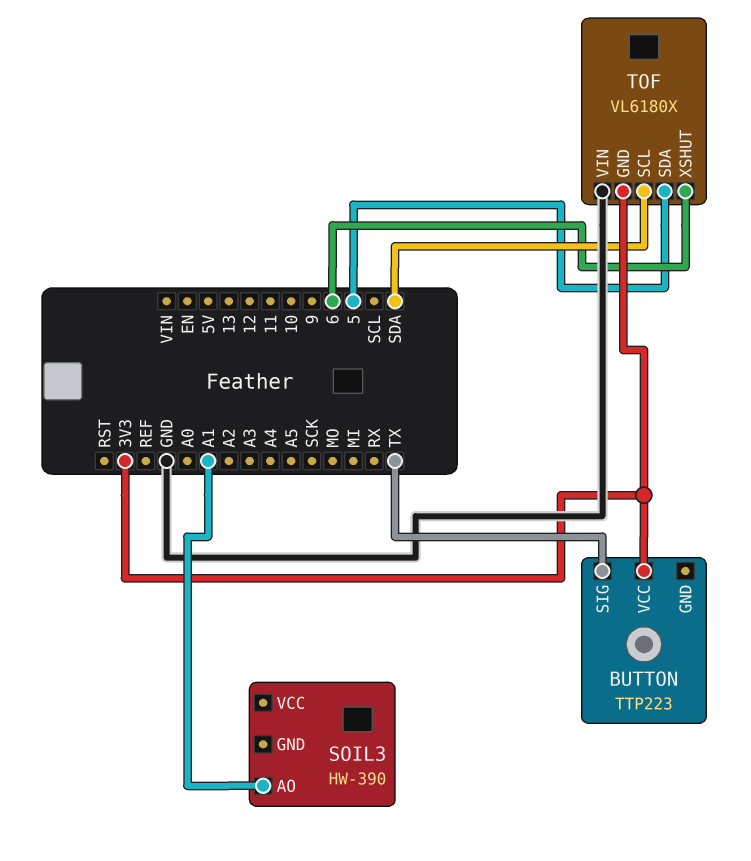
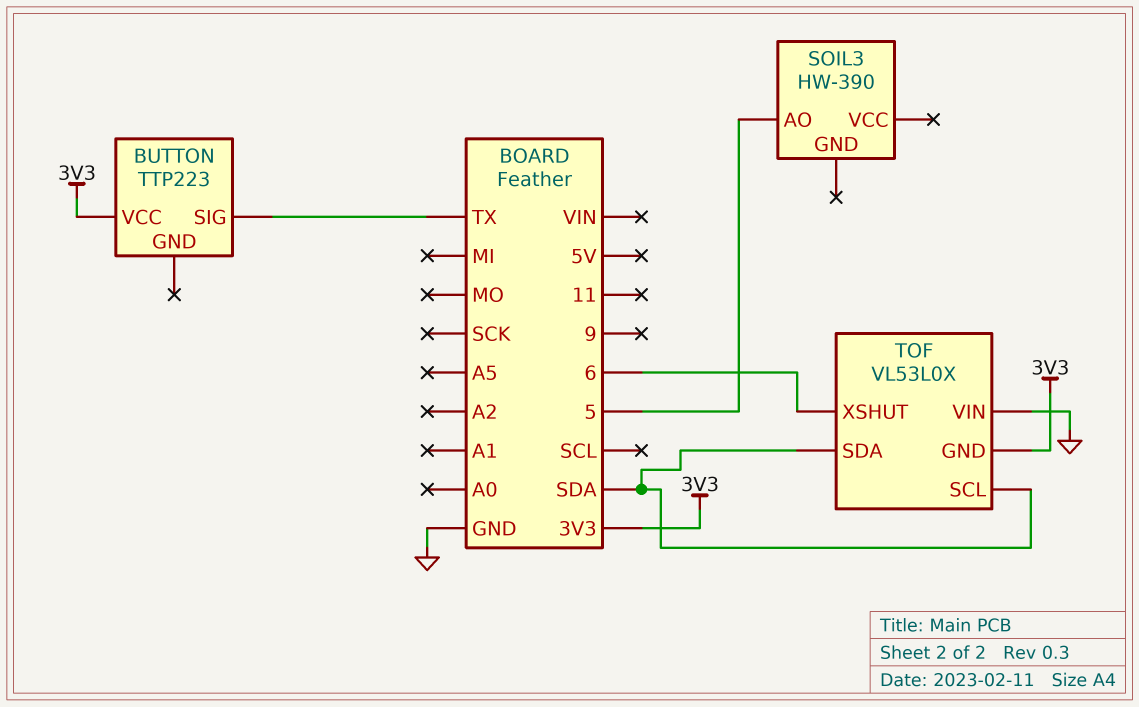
SOIL3 pin AO: A1 -> 5
TOF: VL6180X -> VL53L0X
TOF pin SDA: 5 -> SDA

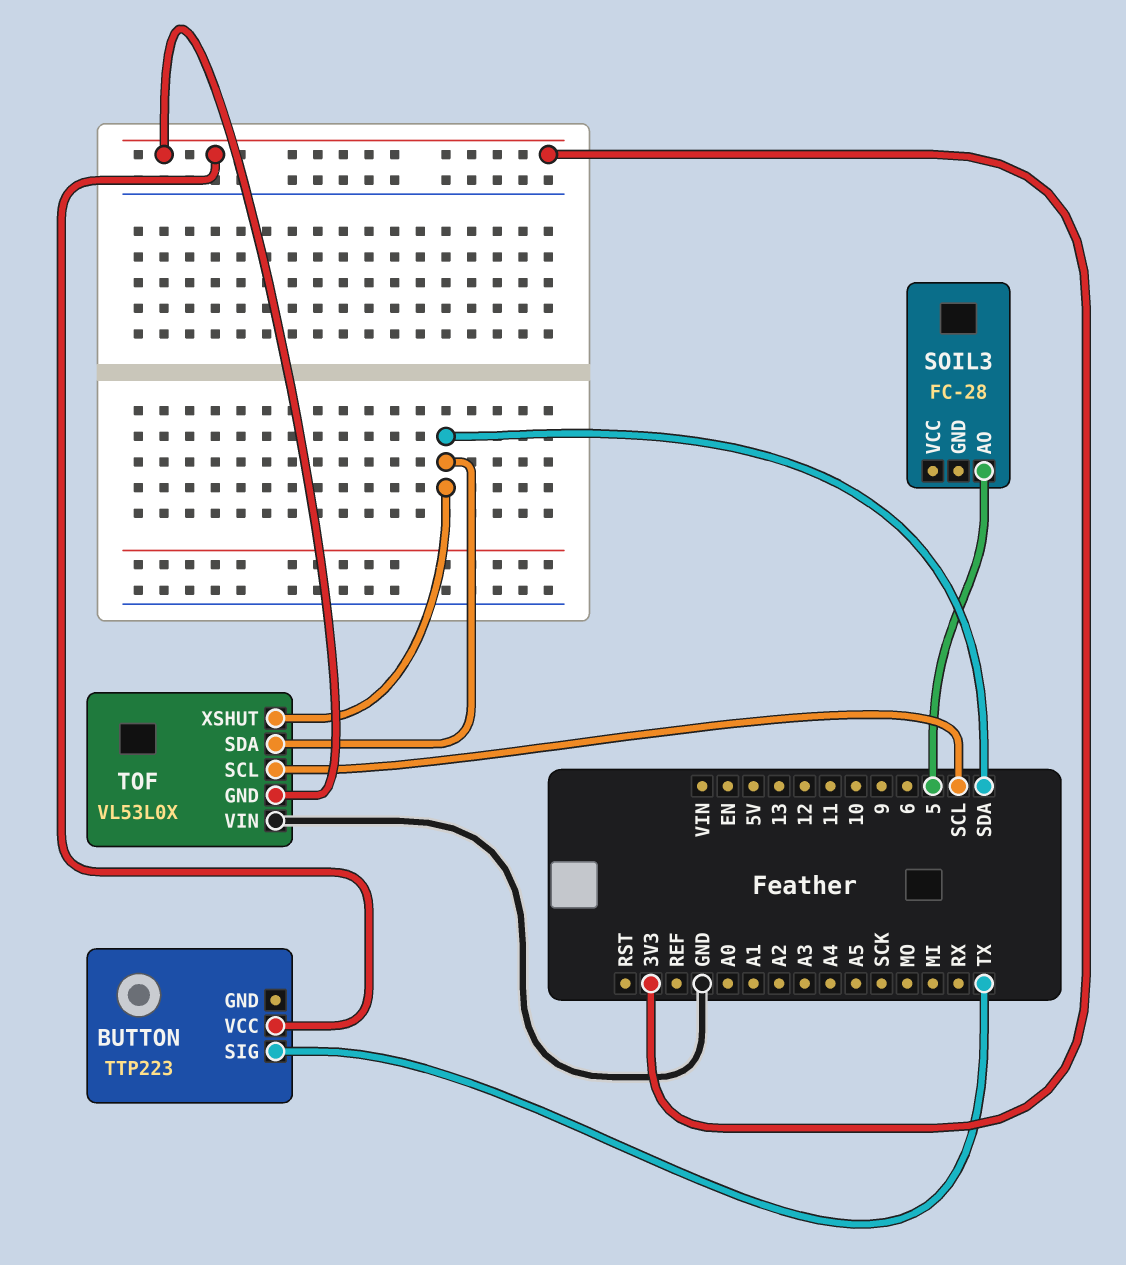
SOIL3: HW-390 -> FC-28
TOF pin SCL: SDA -> SCL
TOF pin XSHUT: 6 -> SDA

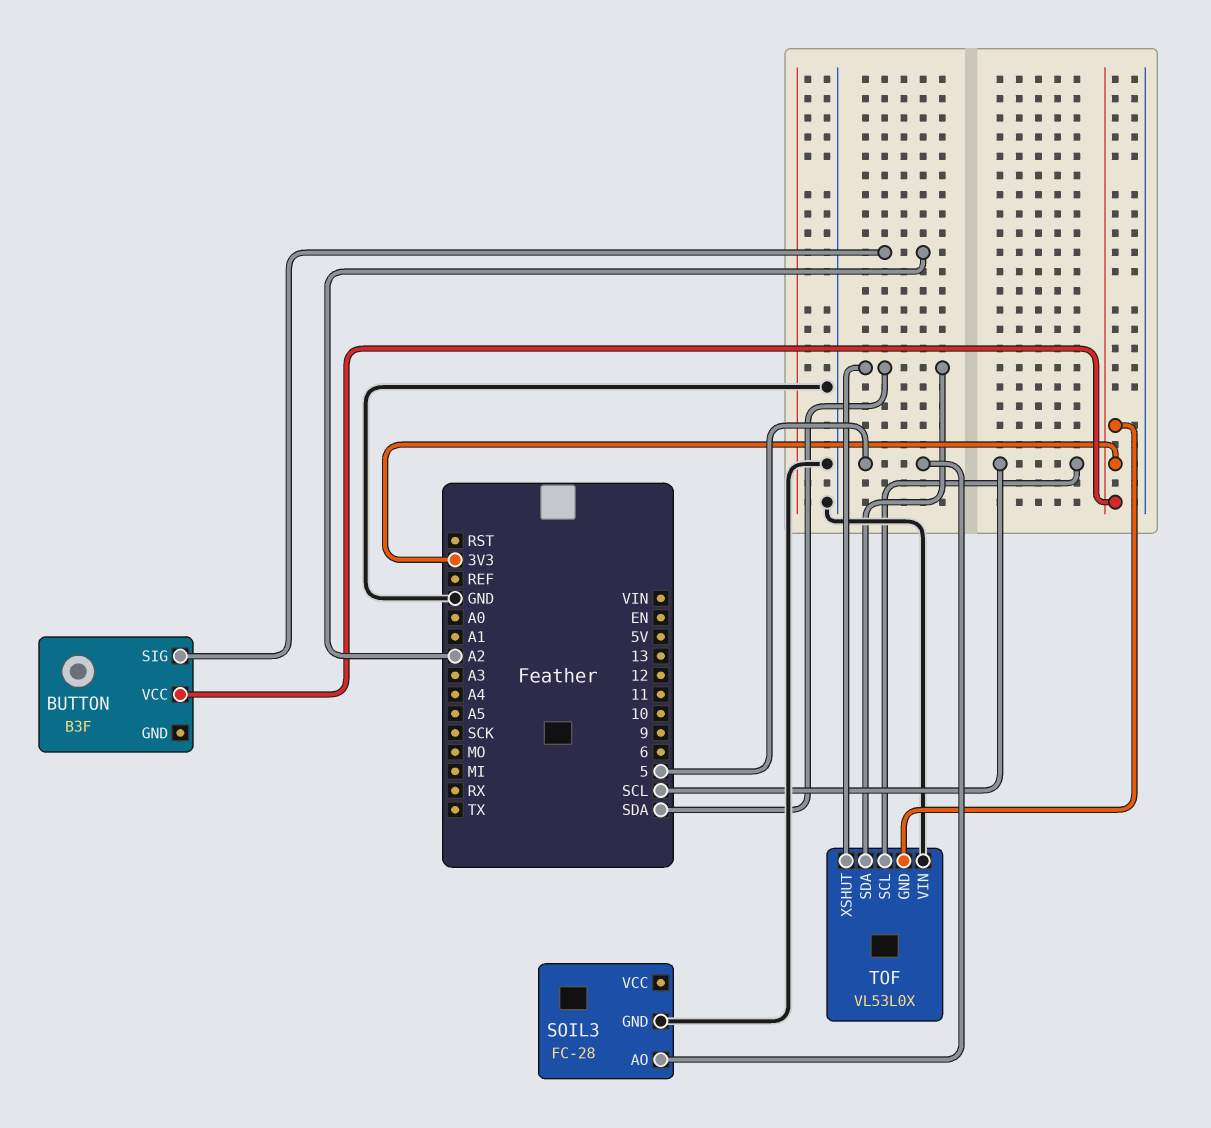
BUTTON: TTP223 -> B3F
BUTTON pin SIG: TX -> A2
SOIL3 pin GND: none -> GND

